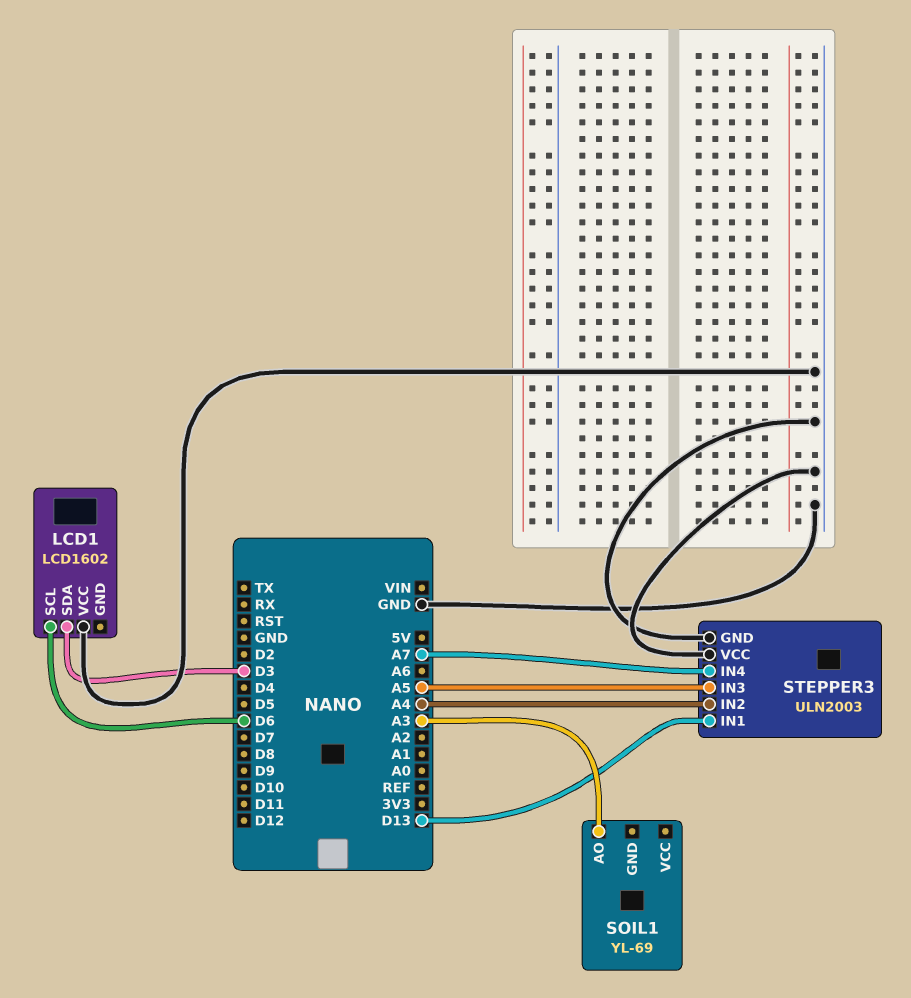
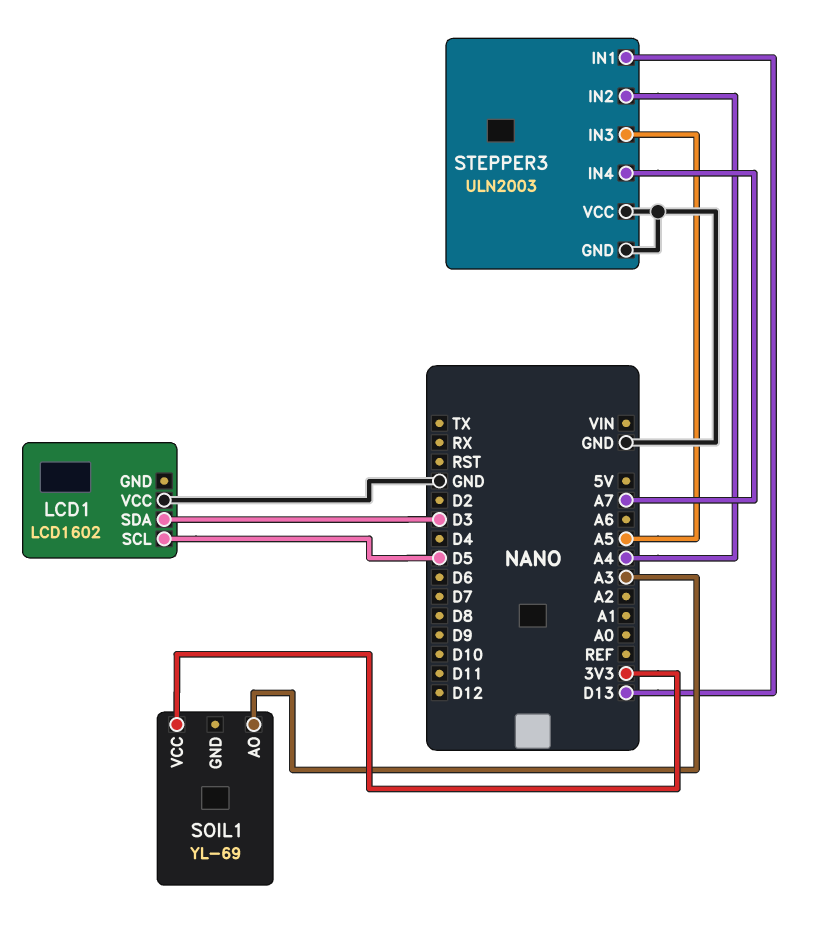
LCD1 pin SCL: D6 -> D5
SOIL1 pin VCC: none -> 3V3

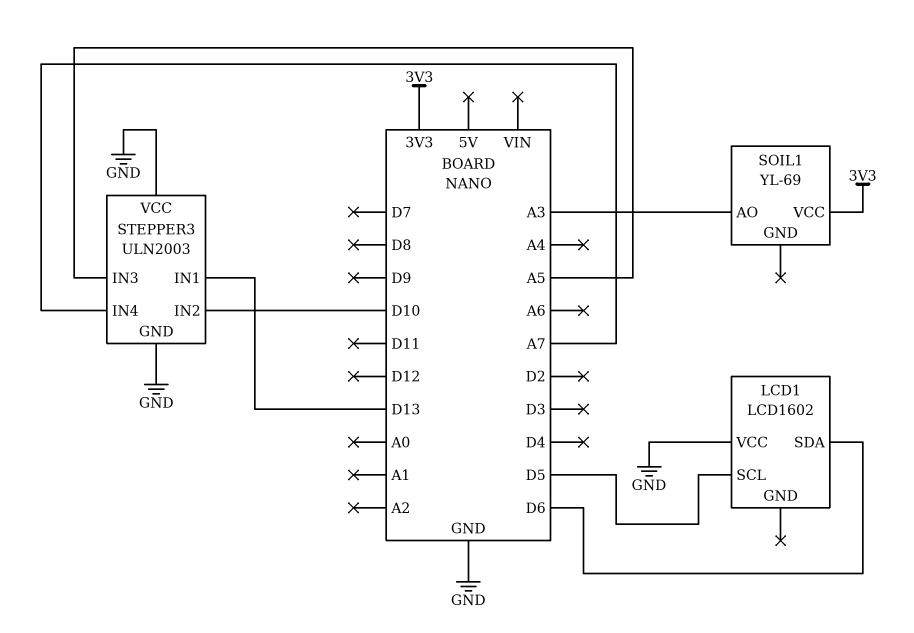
LCD1 pin SDA: D3 -> D6
STEPPER3 pin IN2: A4 -> D10

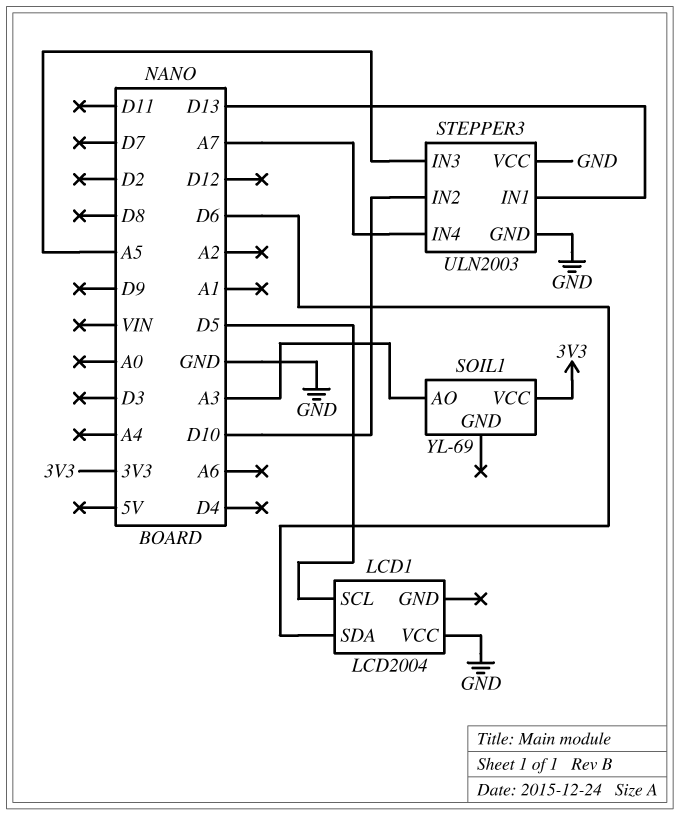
LCD1: LCD1602 -> LCD2004

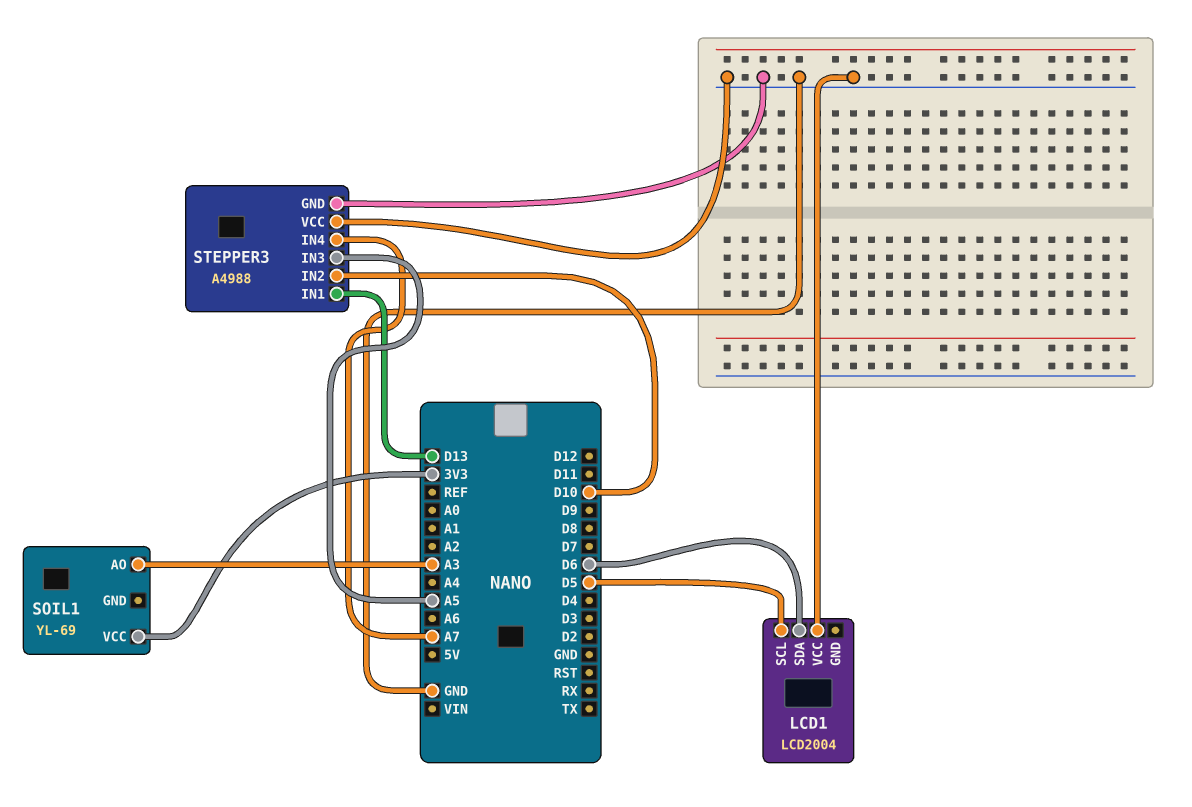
STEPPER3: ULN2003 -> A4988

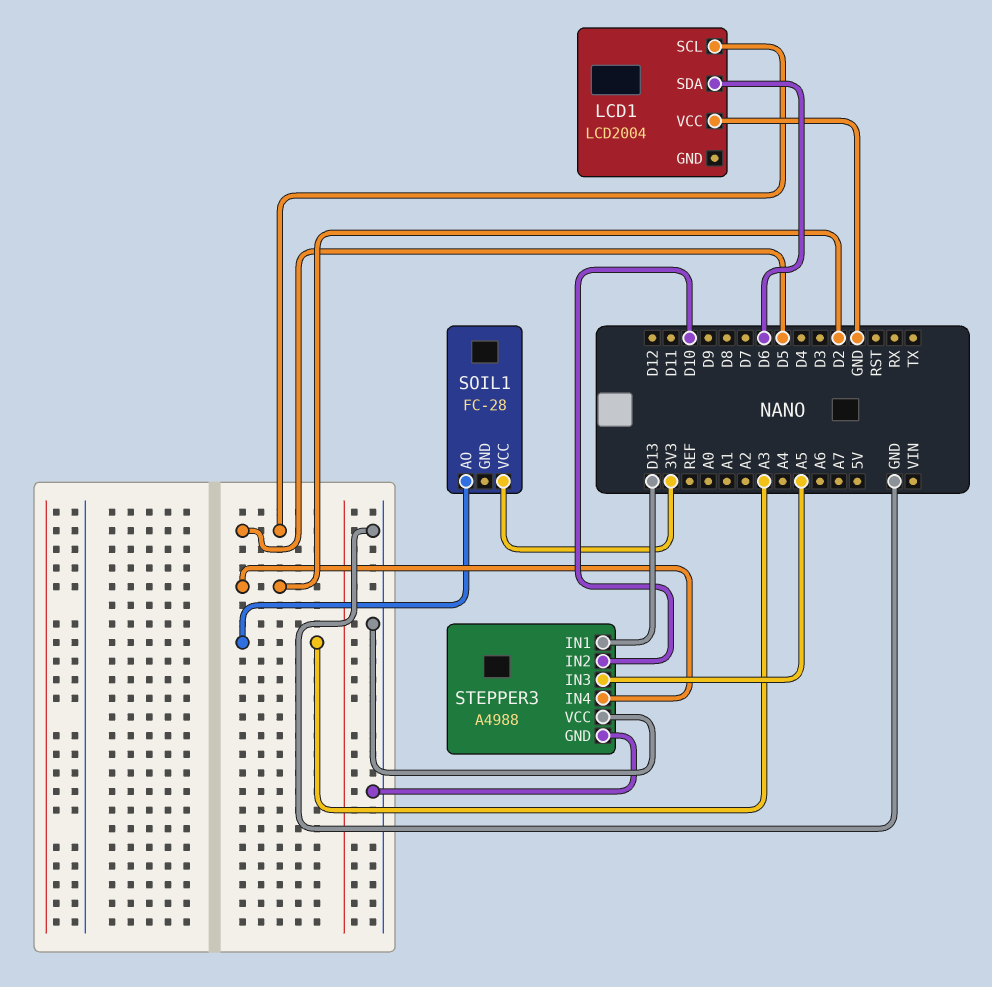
SOIL1: YL-69 -> FC-28
STEPPER3 pin IN4: A7 -> D2

